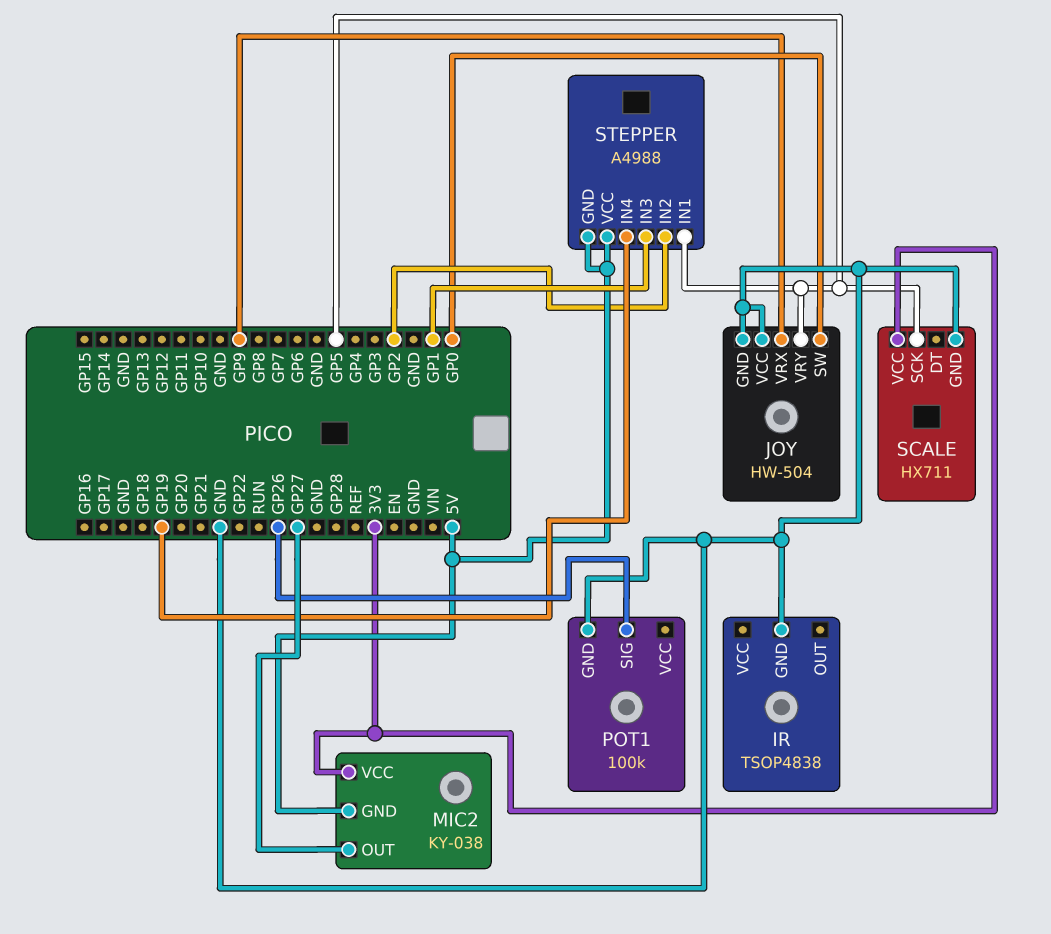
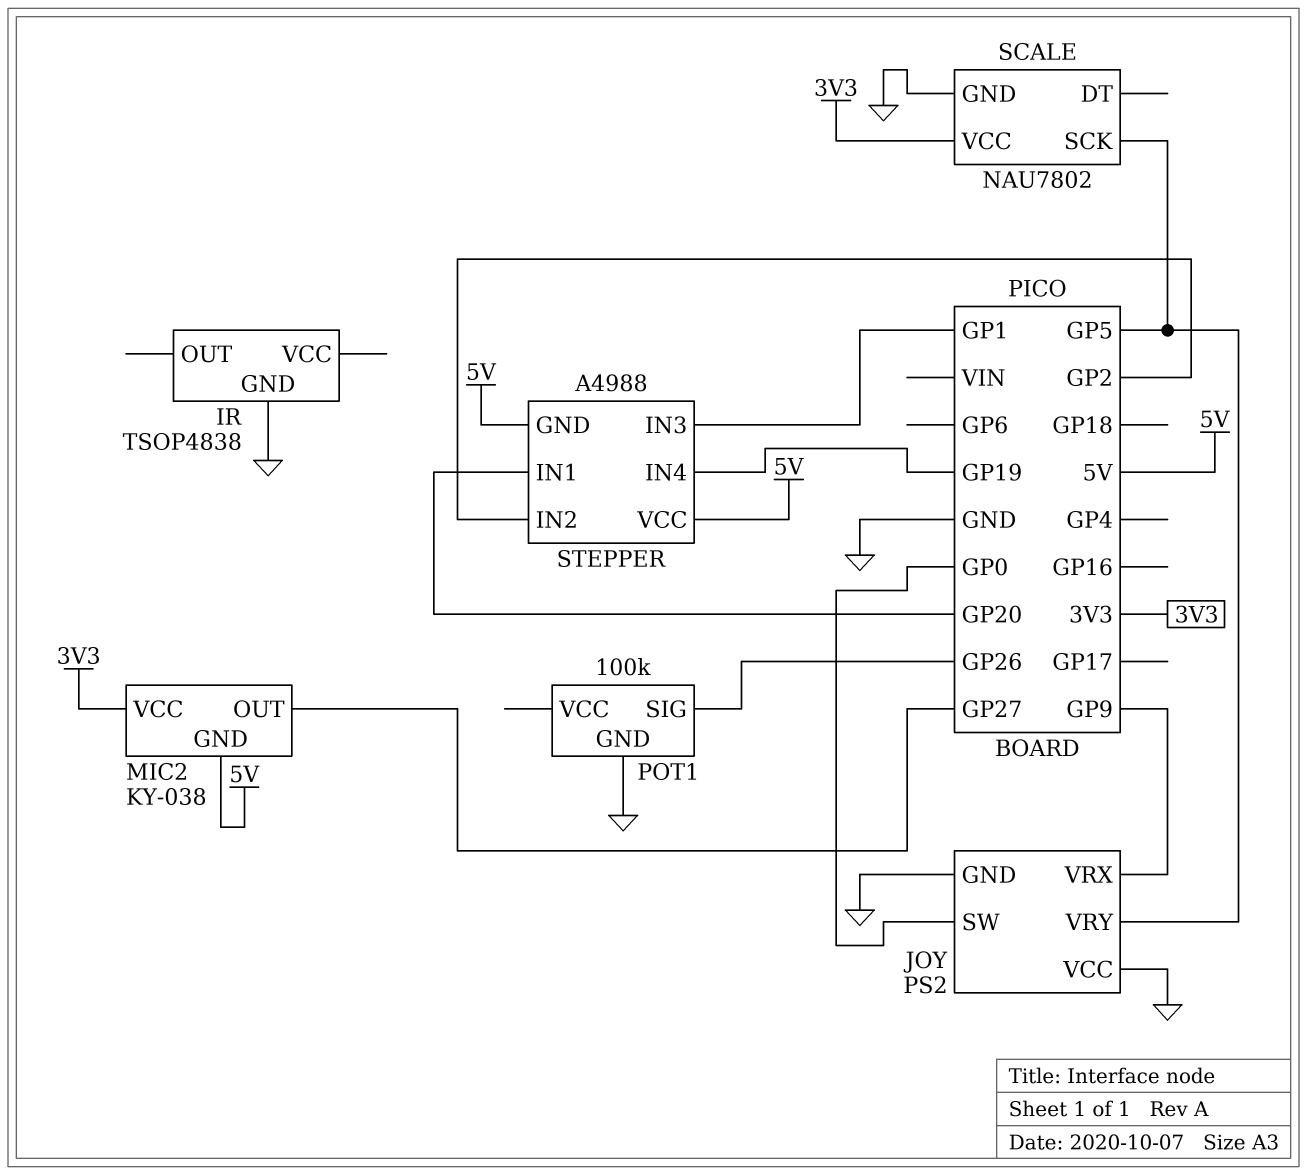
JOY: HW-504 -> PS2
SCALE: HX711 -> NAU7802
STEPPER pin IN1: GP5 -> GP20

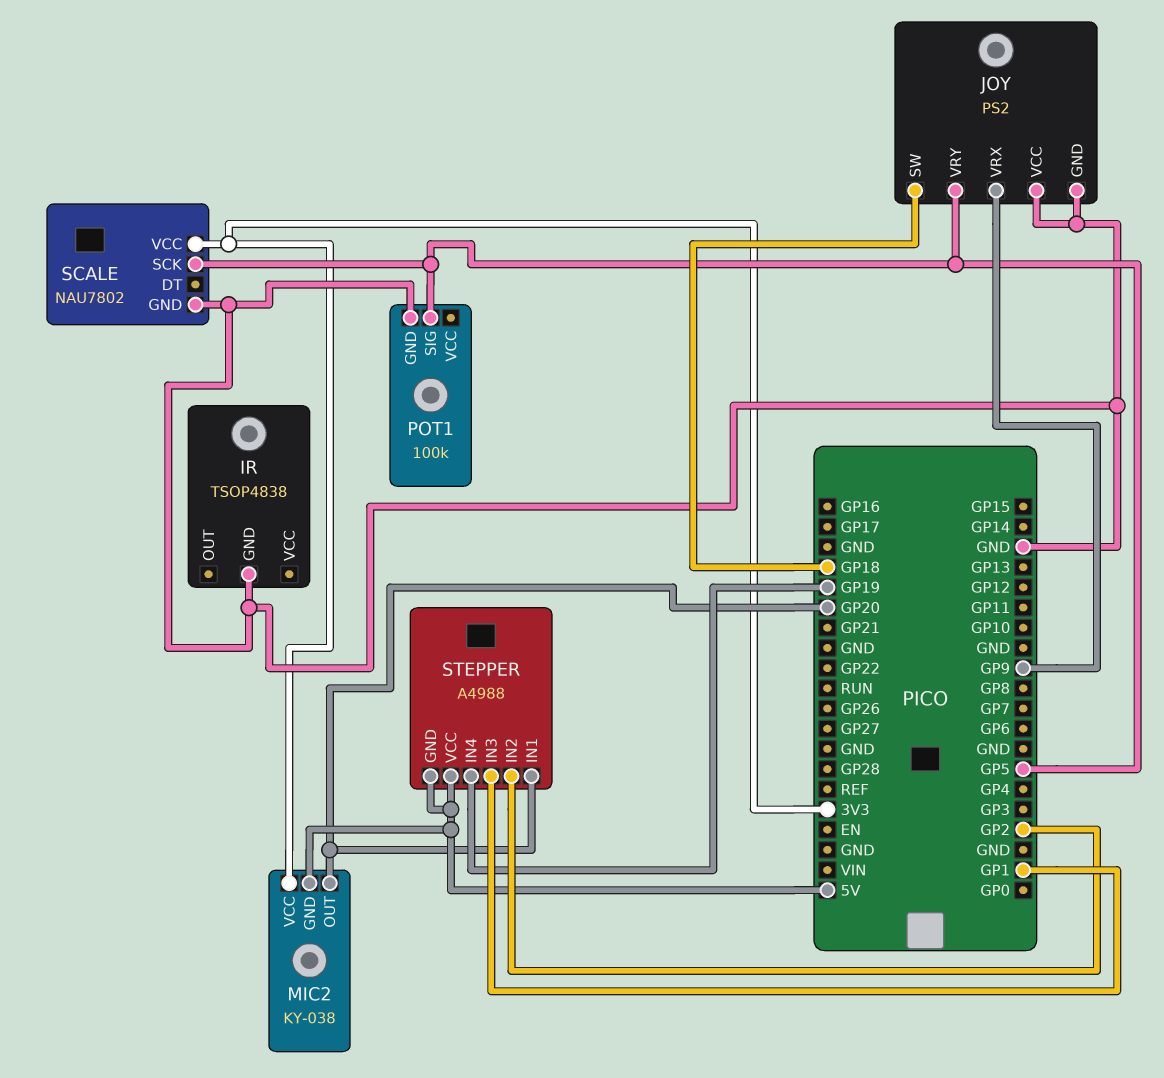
JOY pin SW: GP0 -> GP18
MIC2 pin OUT: GP27 -> GP20
POT1 pin SIG: GP26 -> GP5

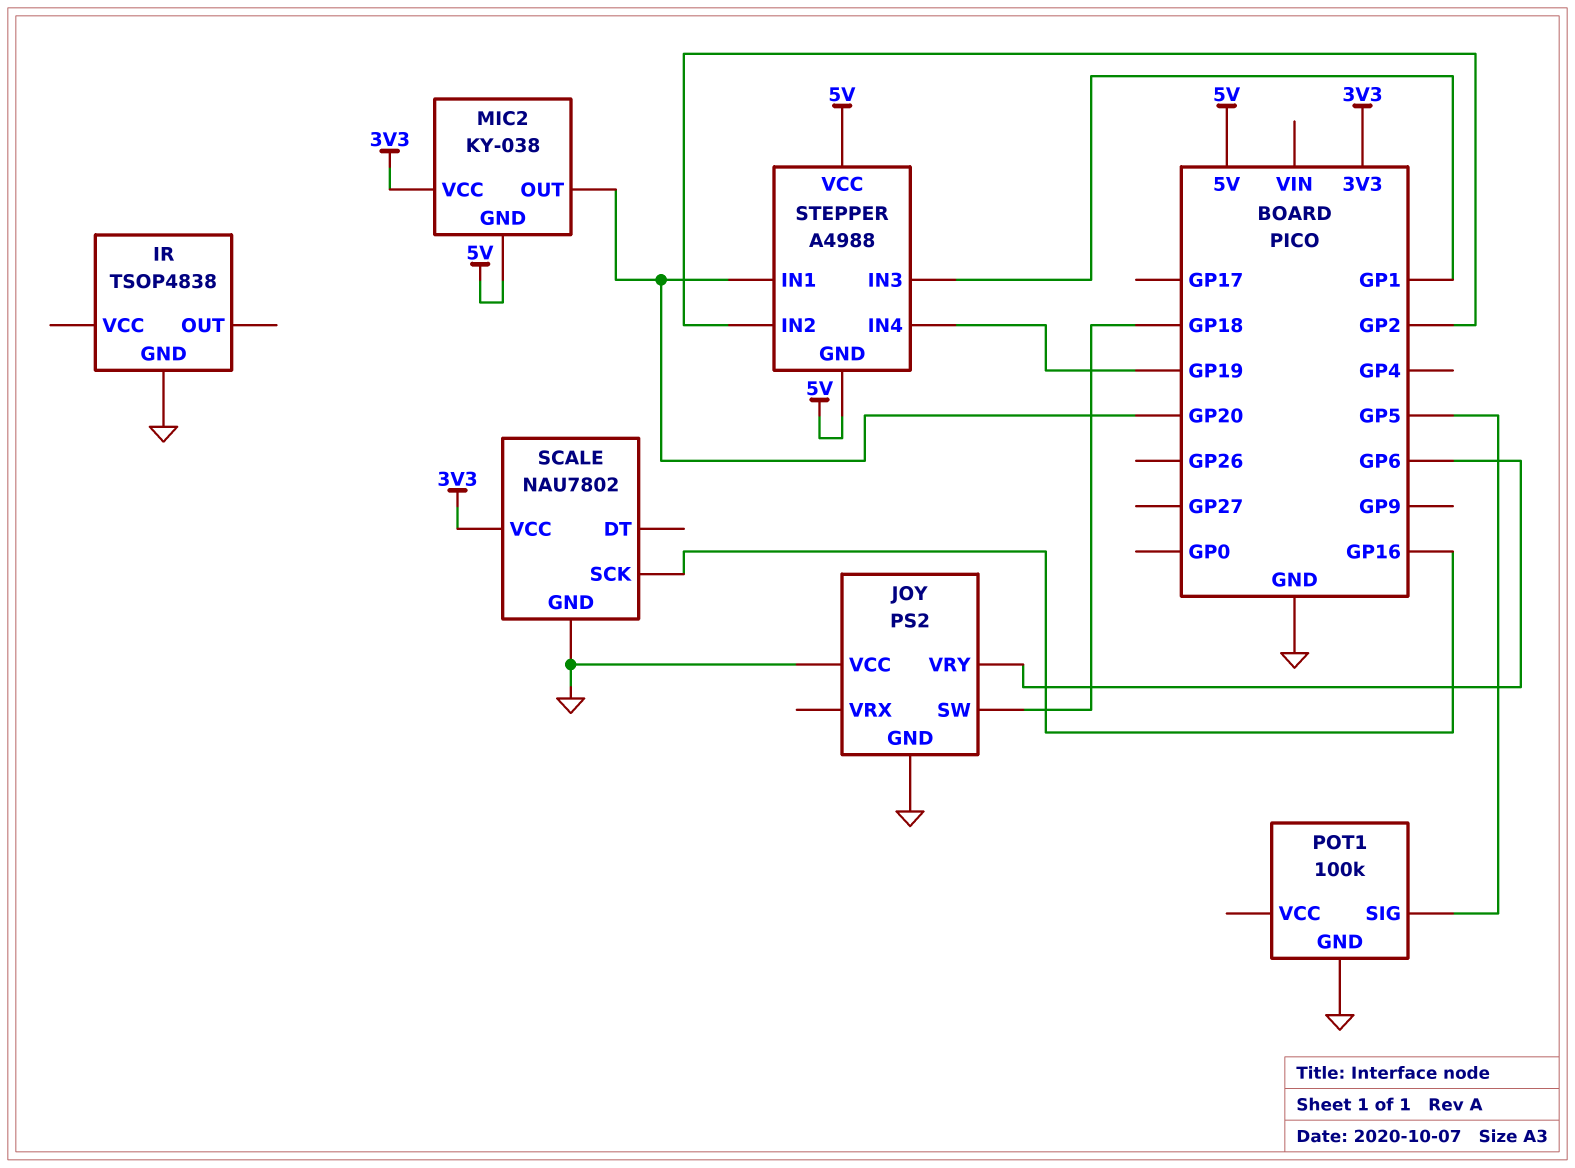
JOY pin VRX: GP9 -> none
JOY pin VRY: GP5 -> GP6
SCALE pin SCK: GP5 -> GP16

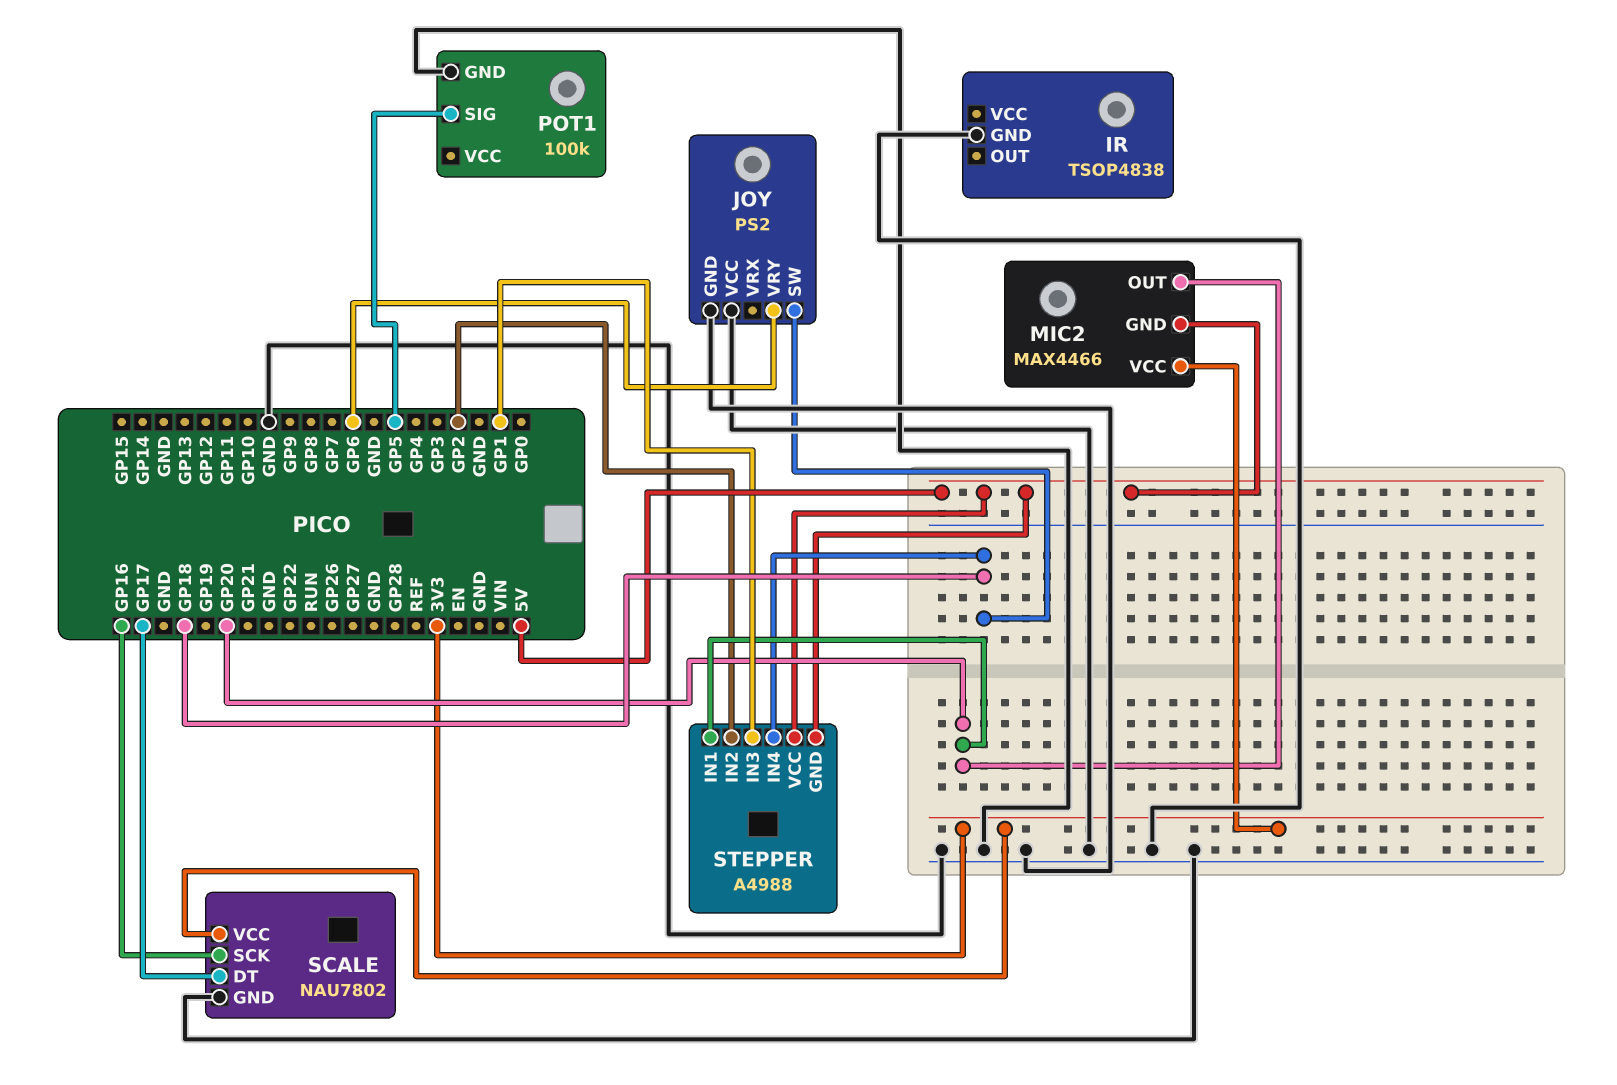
MIC2: KY-038 -> MAX4466
SCALE pin DT: none -> GP17
STEPPER pin IN4: GP19 -> GP18

